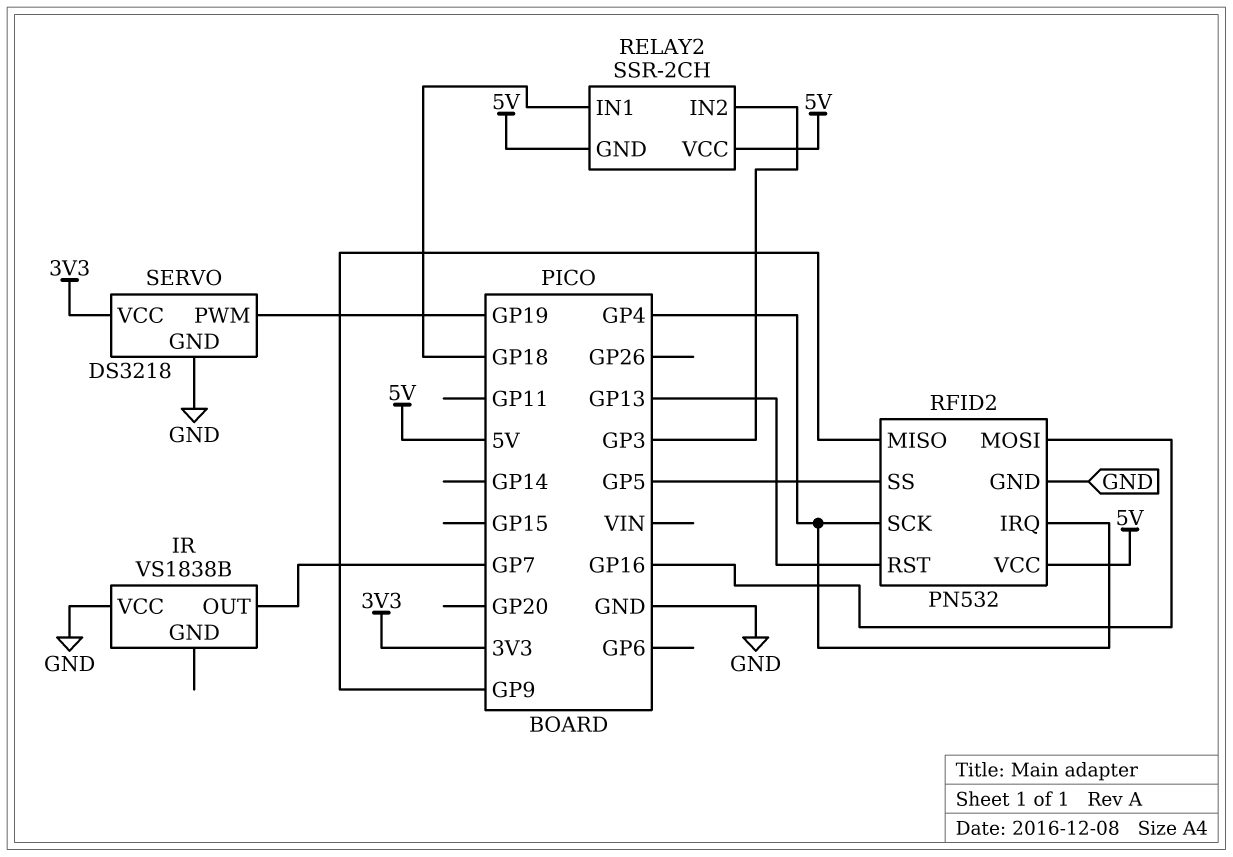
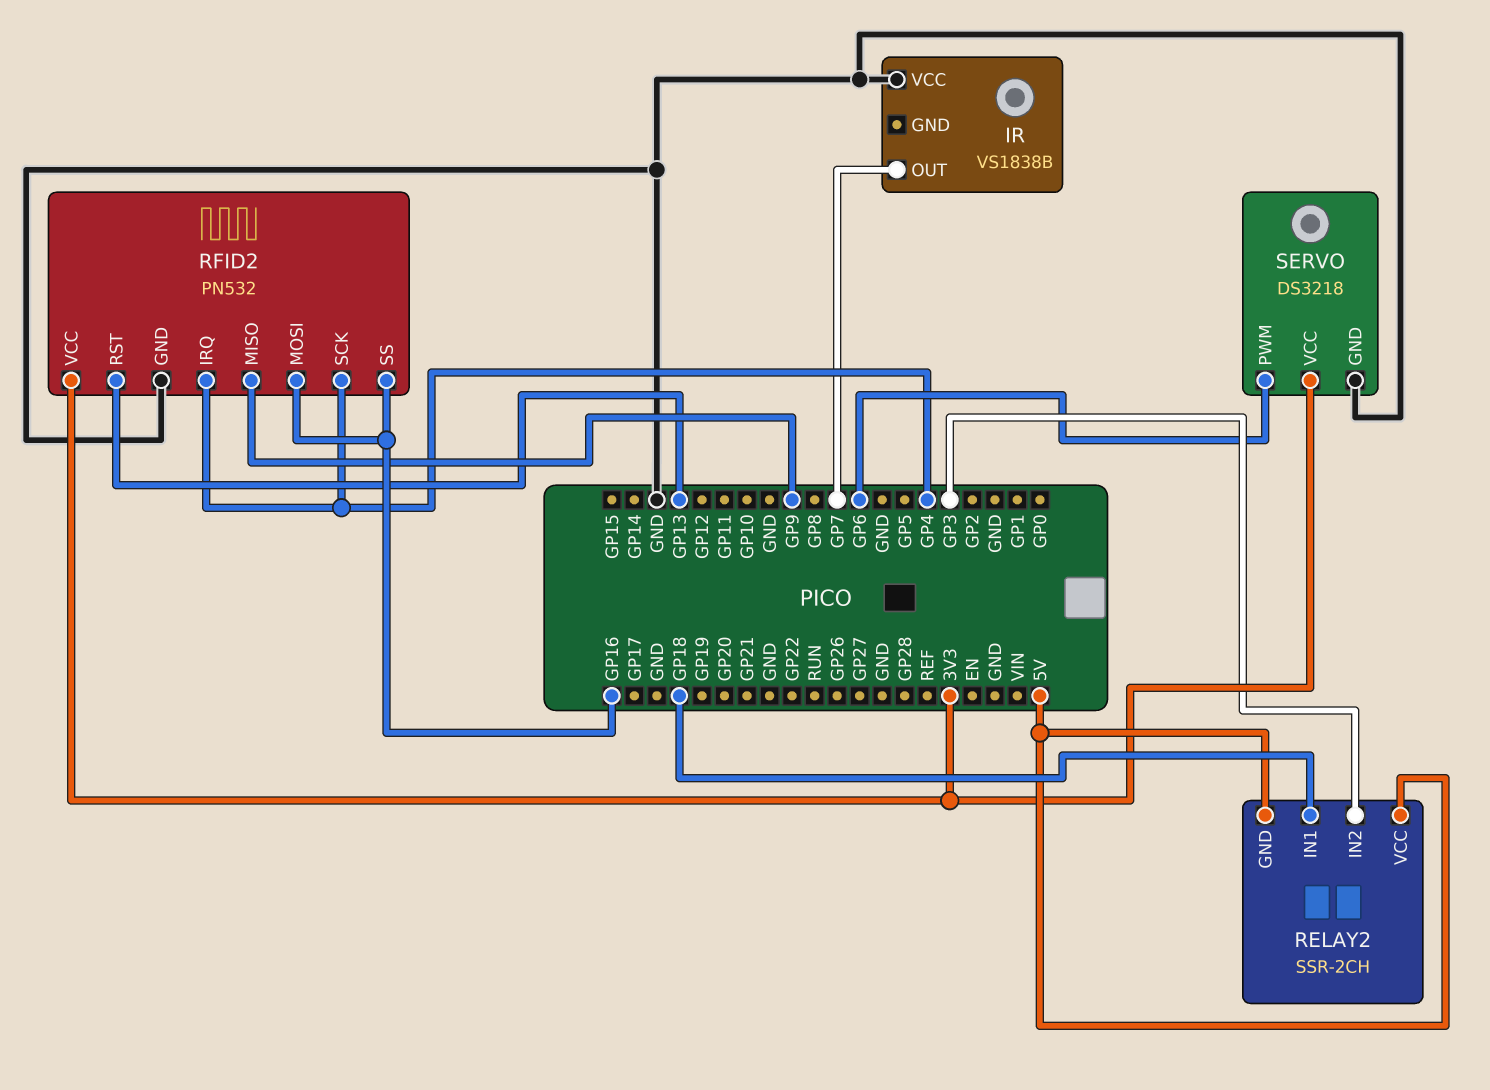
RFID2 pin SS: GP5 -> GP16
RFID2 pin VCC: 5V -> 3V3
SERVO pin PWM: GP19 -> GP6

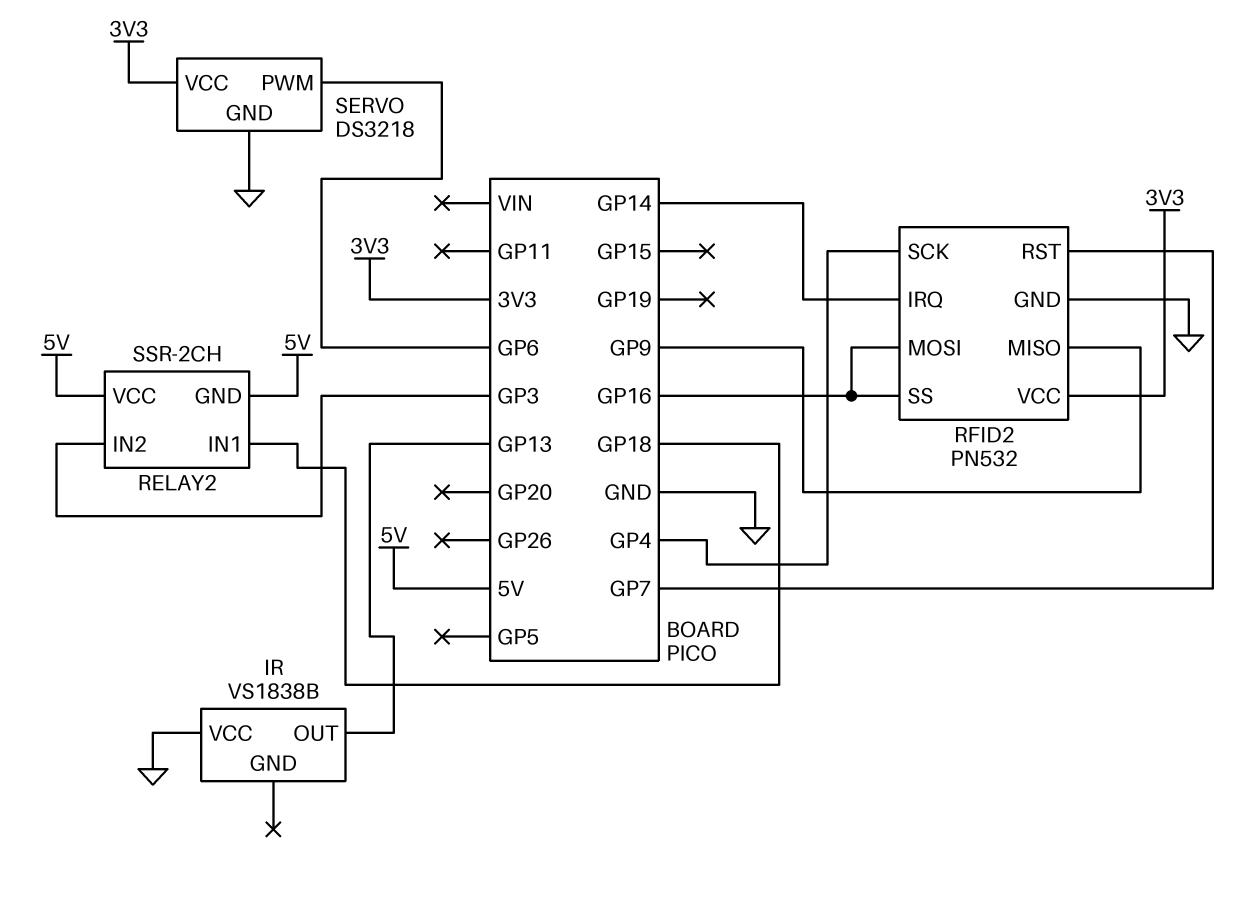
IR pin OUT: GP7 -> GP13
RFID2 pin IRQ: GP4 -> GP14
RFID2 pin RST: GP13 -> GP7

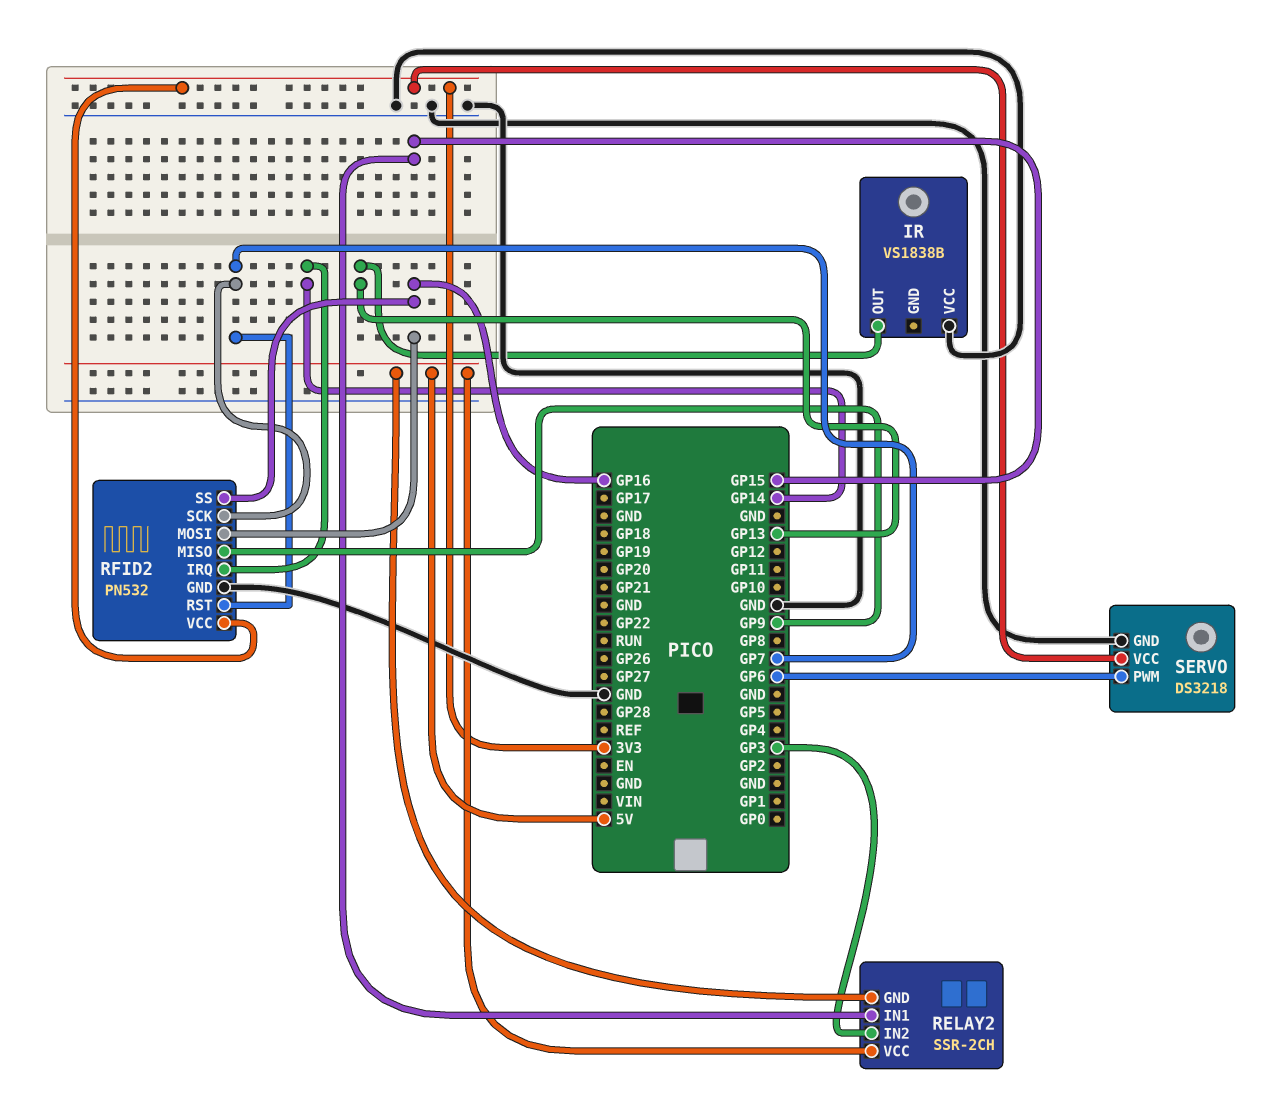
RELAY2 pin IN1: GP18 -> GP15
RFID2 pin SCK: GP4 -> GP7

